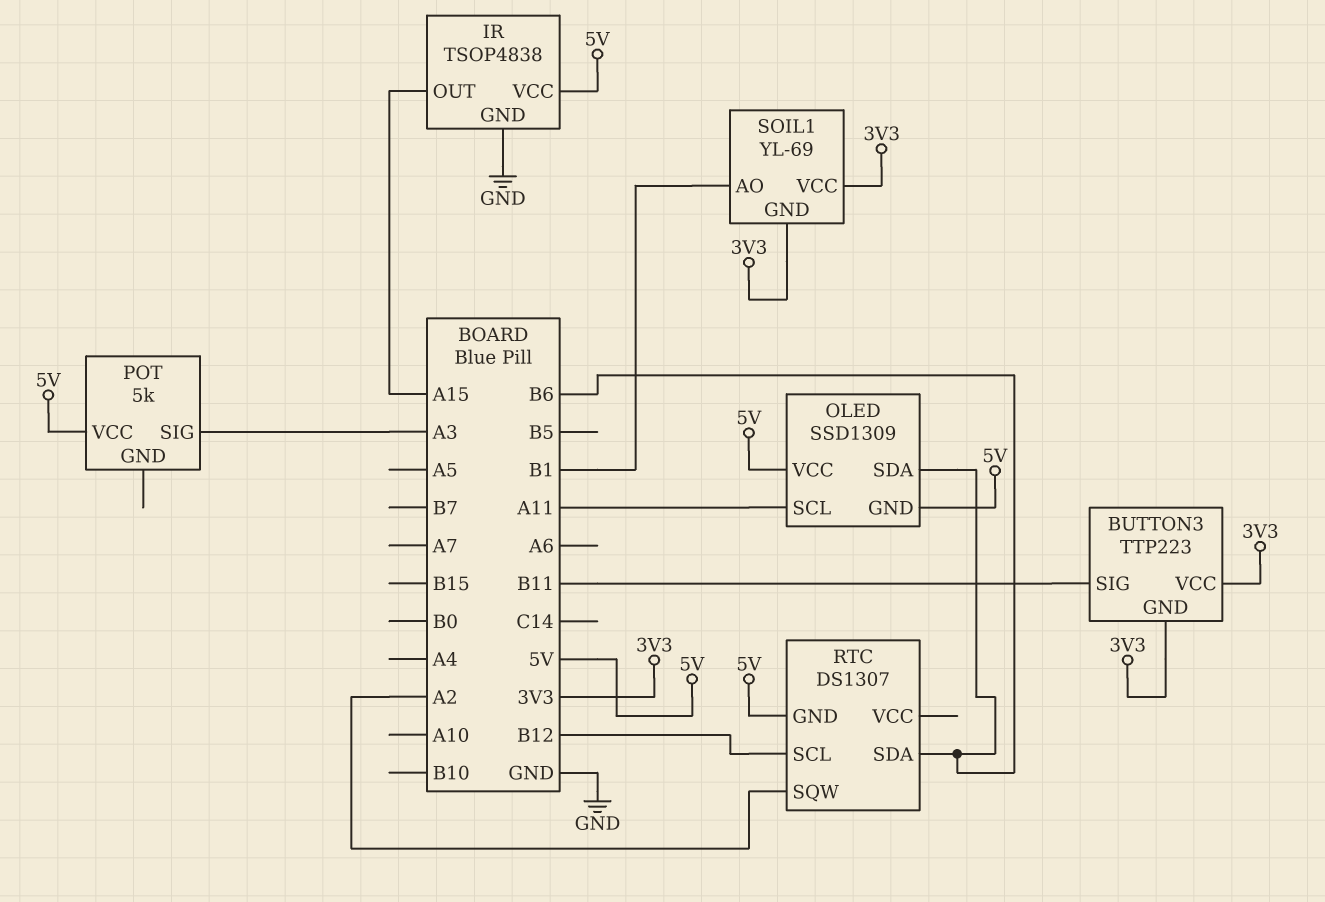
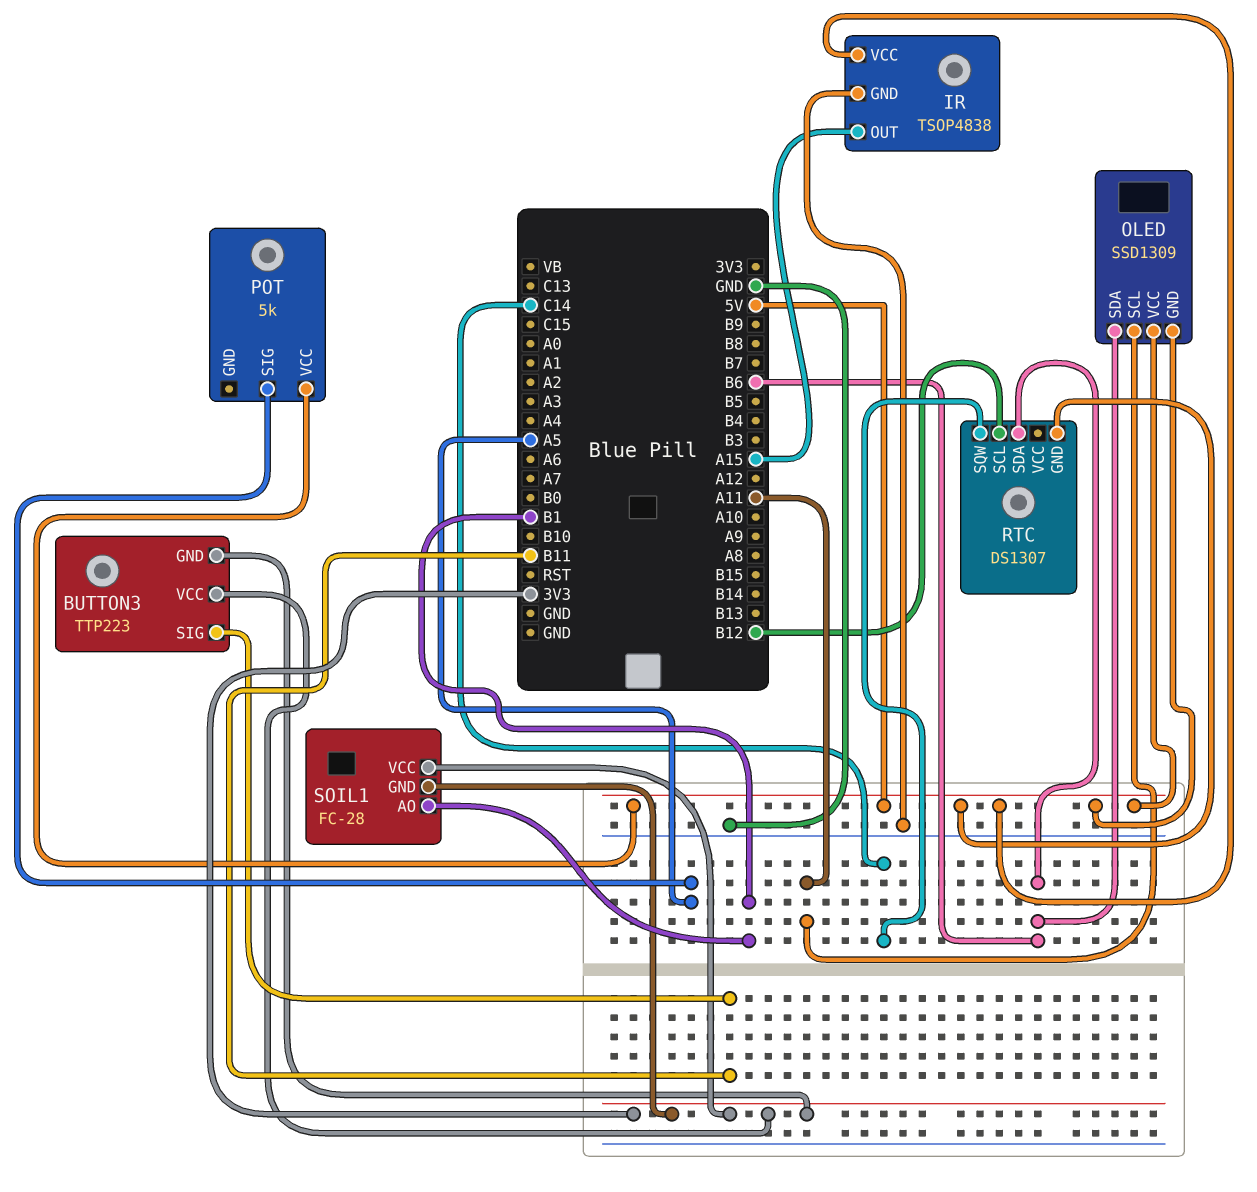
POT pin SIG: A3 -> A5
RTC pin SQW: A2 -> C14
SOIL1: YL-69 -> FC-28

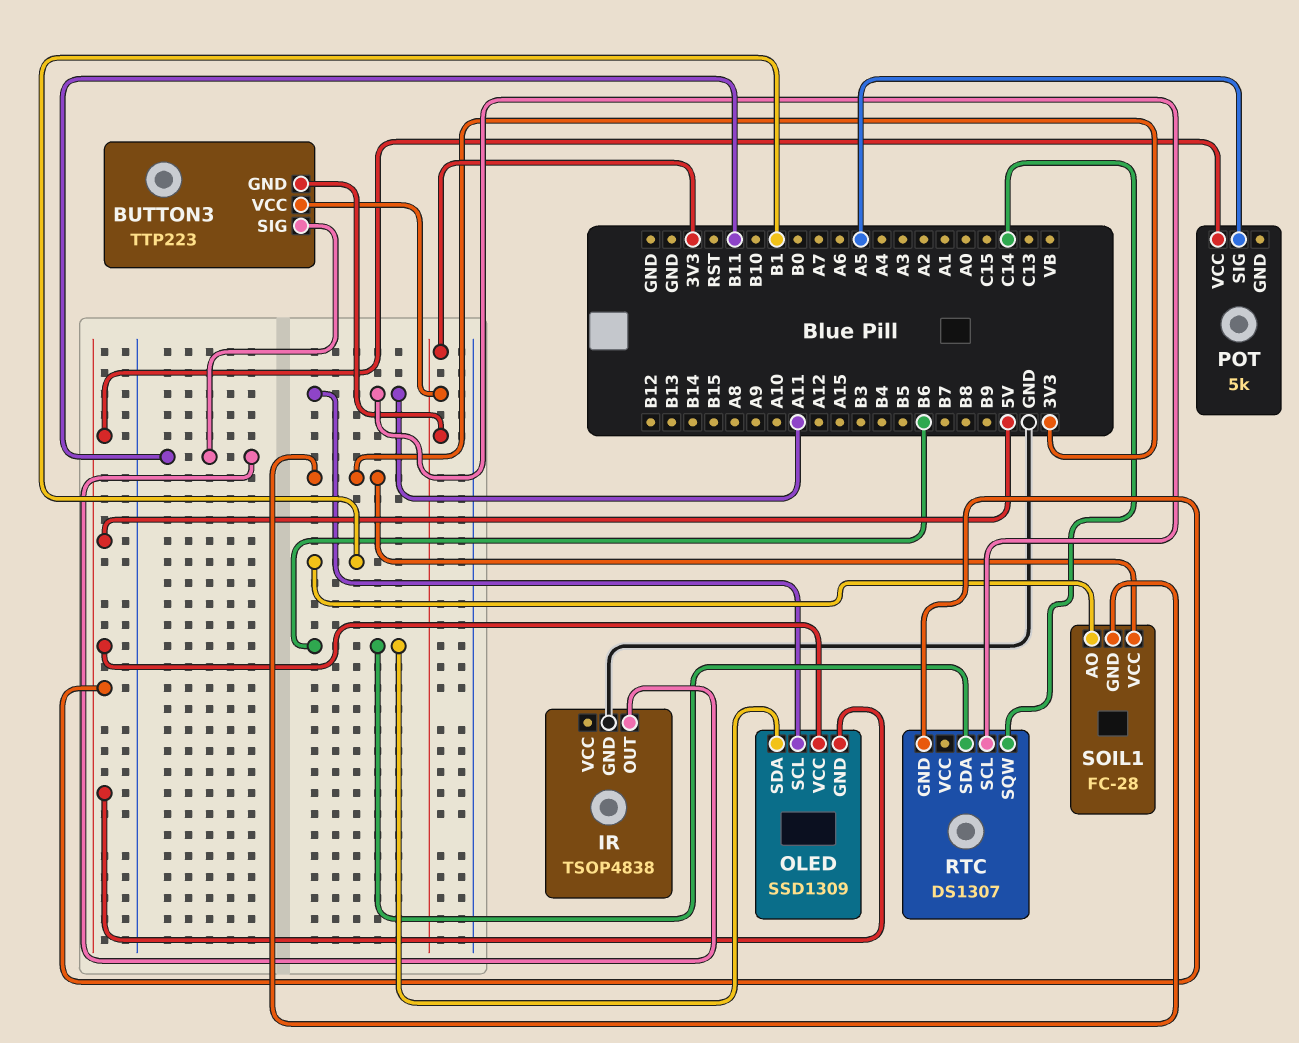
IR pin OUT: A15 -> B11
IR pin VCC: 5V -> none
RTC pin SCL: B12 -> A11

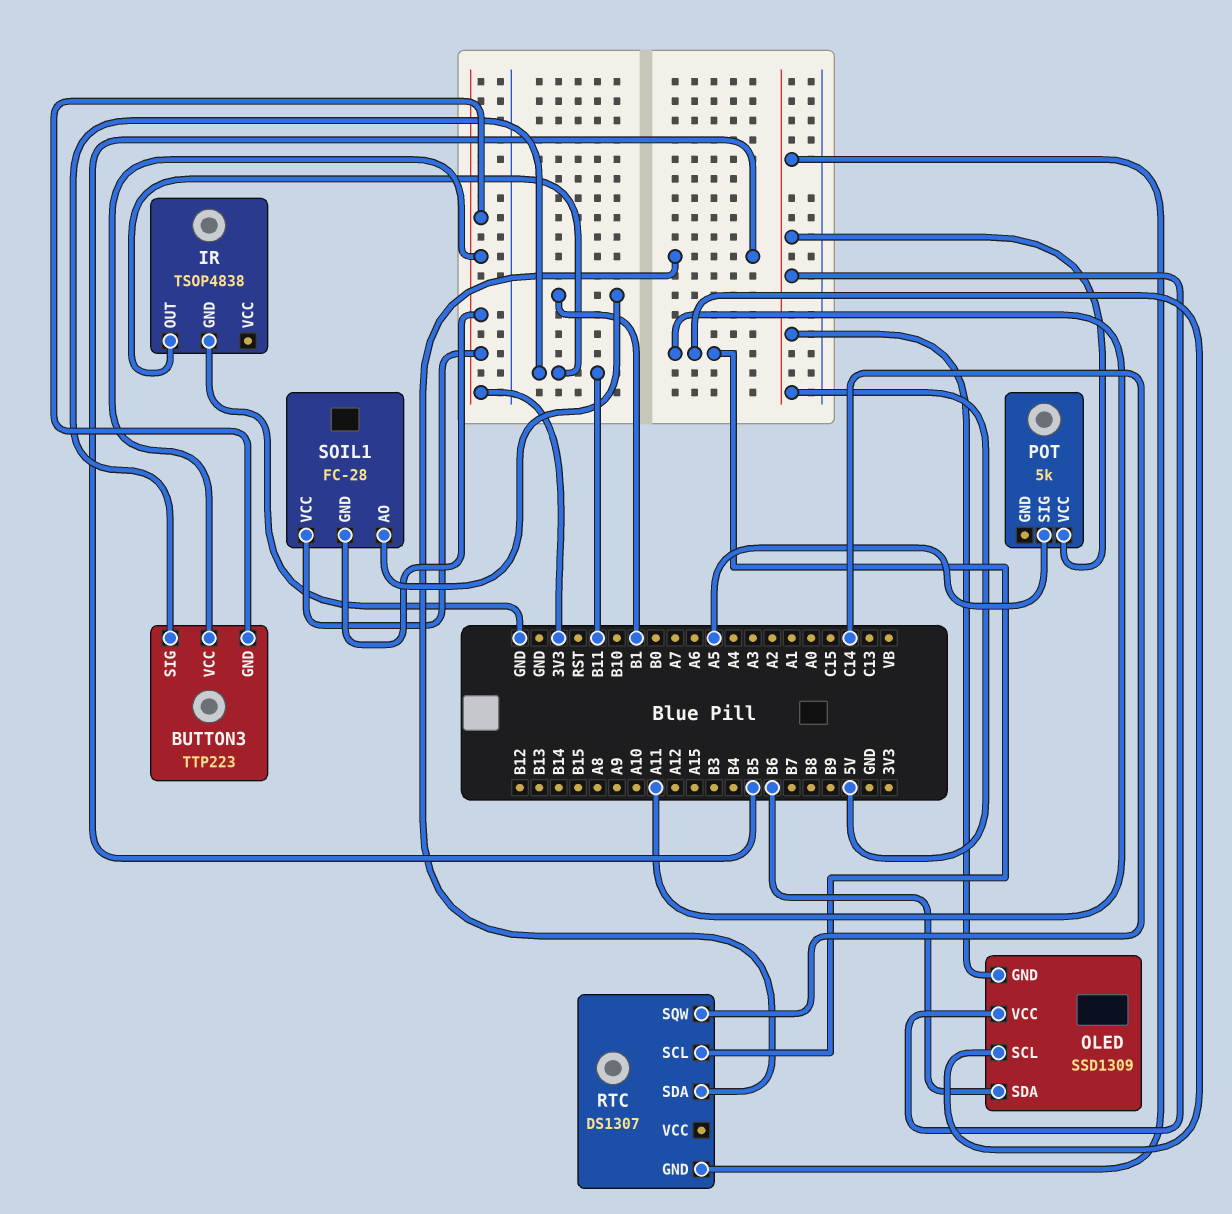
RTC pin SDA: B6 -> B5

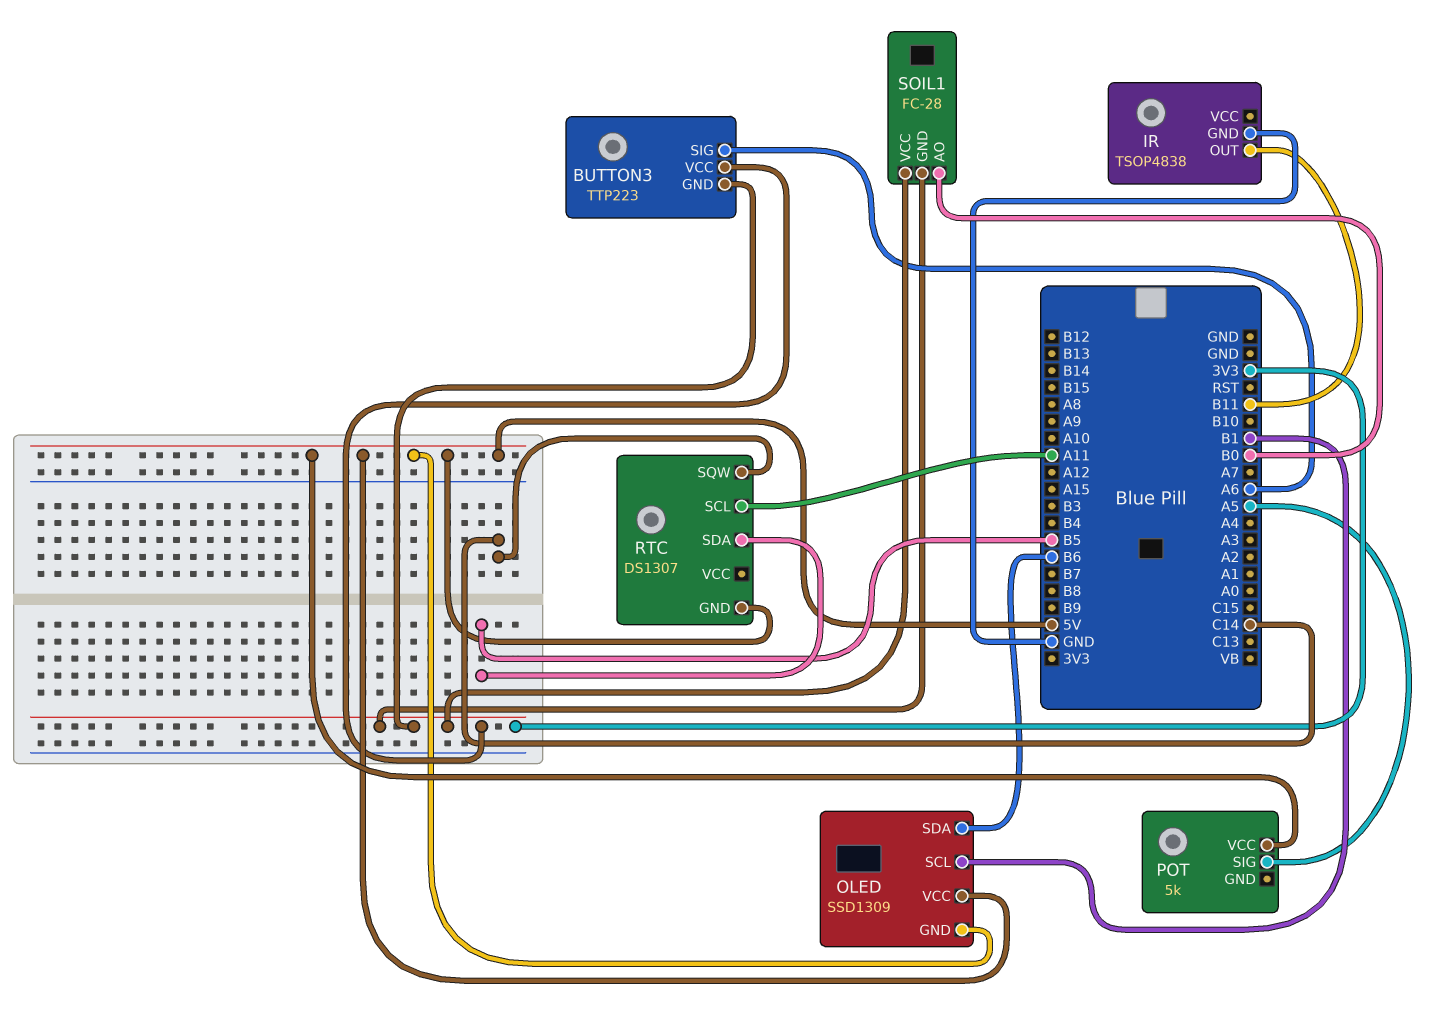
BUTTON3 pin SIG: B11 -> A6
OLED pin SCL: A11 -> B1
SOIL1 pin AO: B1 -> B0

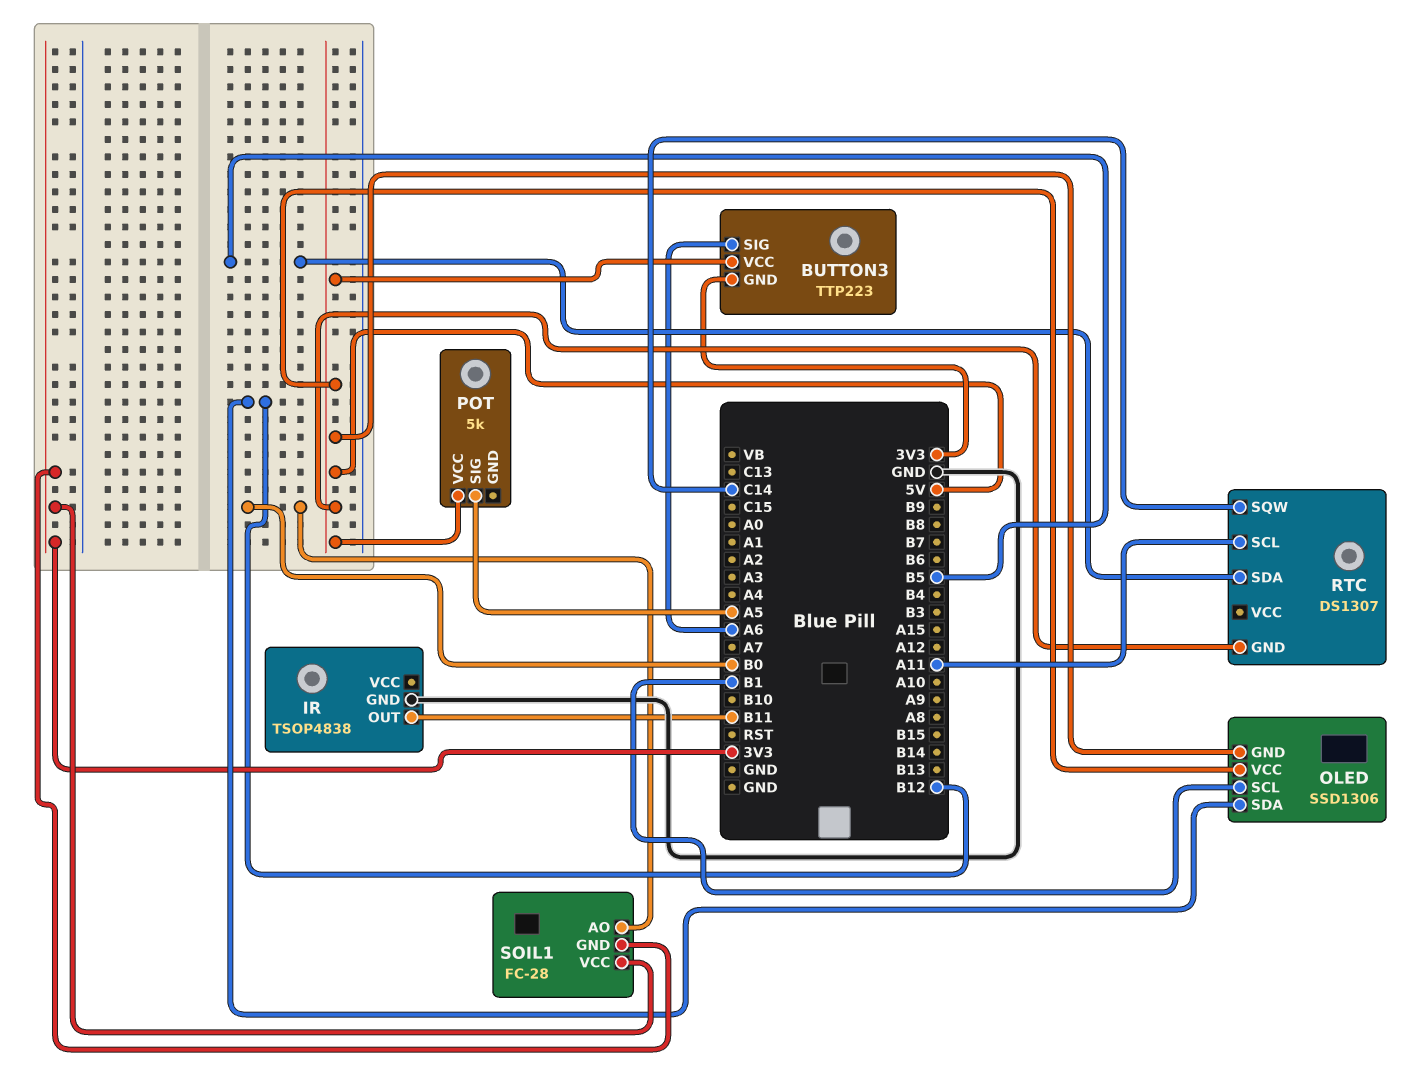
BUTTON3 pin VCC: 3V3 -> 5V
OLED: SSD1309 -> SSD1306
OLED pin SDA: B6 -> B12

